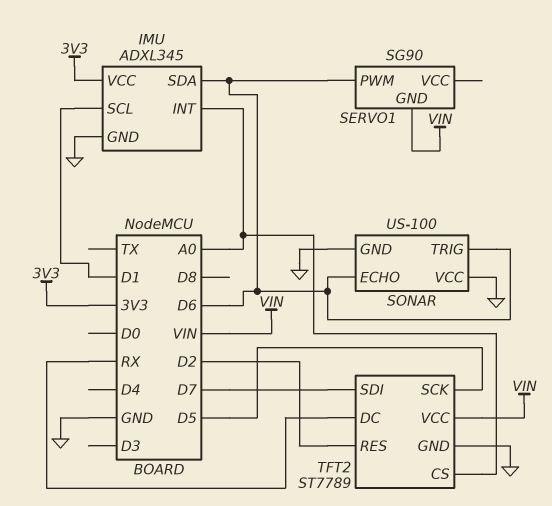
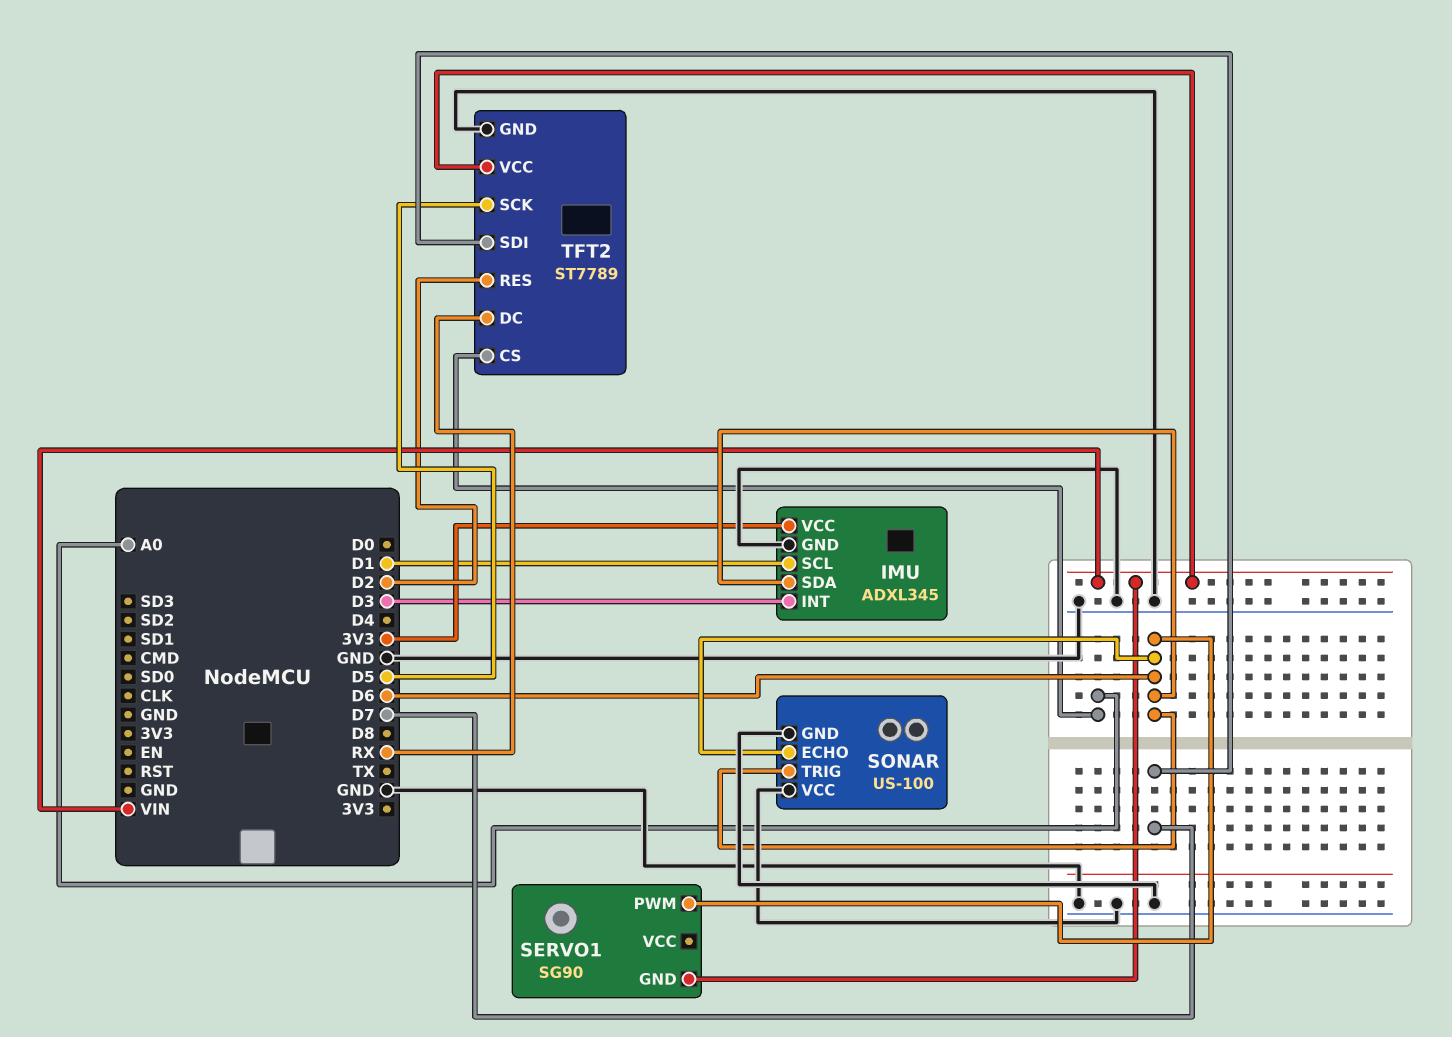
IMU pin INT: A0 -> D3

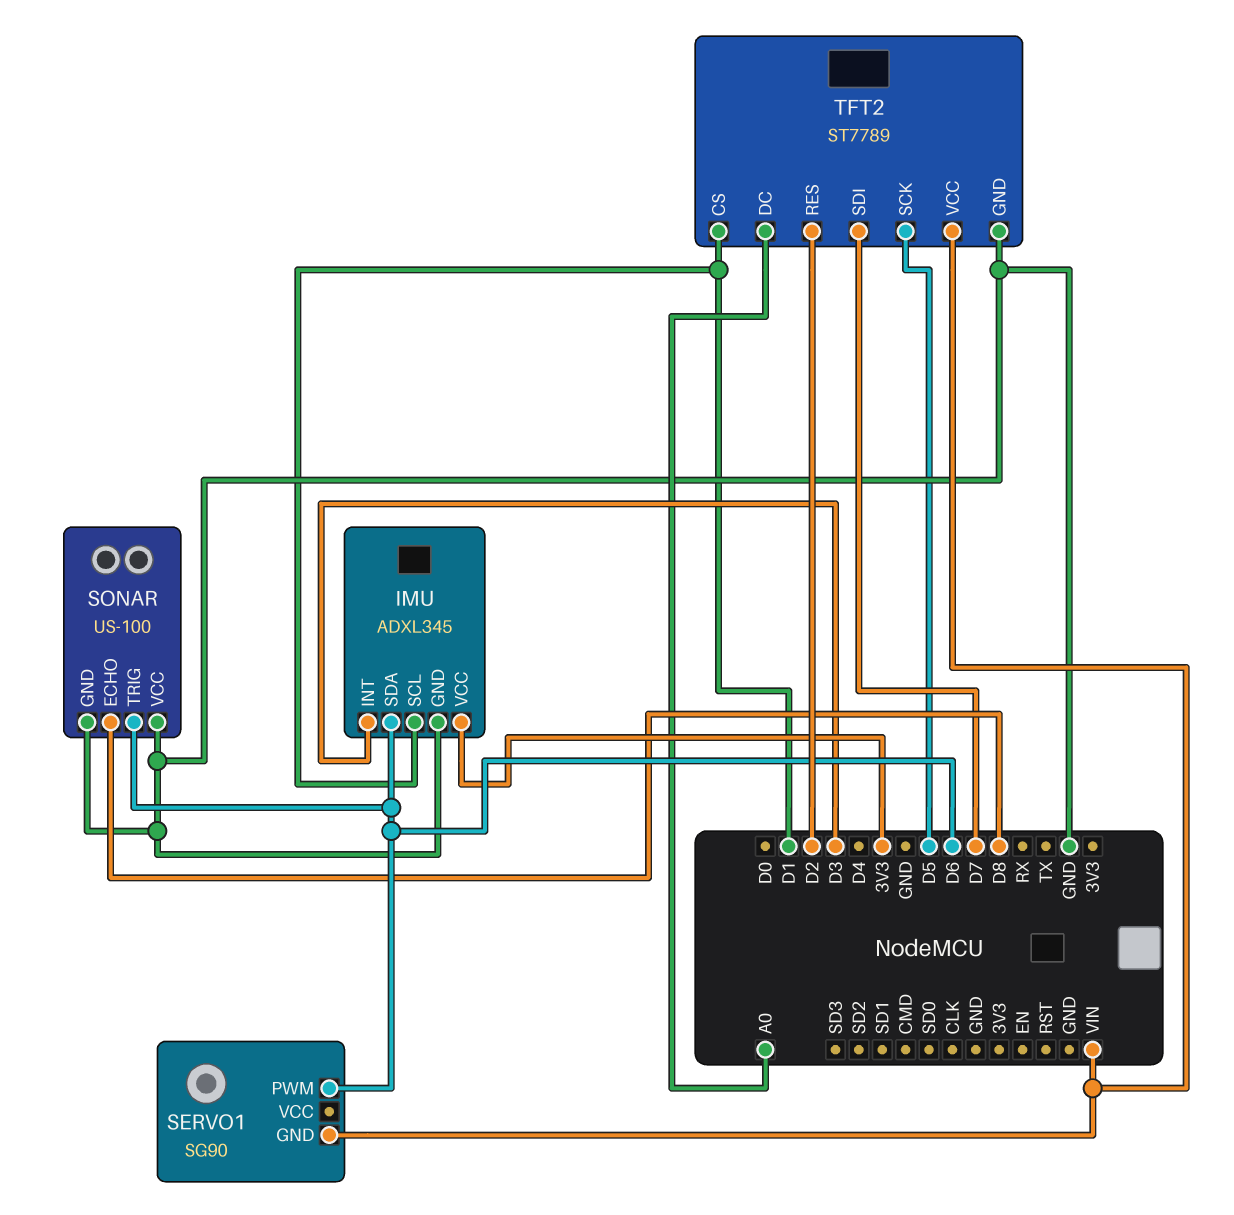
SONAR pin ECHO: D6 -> D8
TFT2 pin CS: A0 -> D1
TFT2 pin DC: RX -> A0

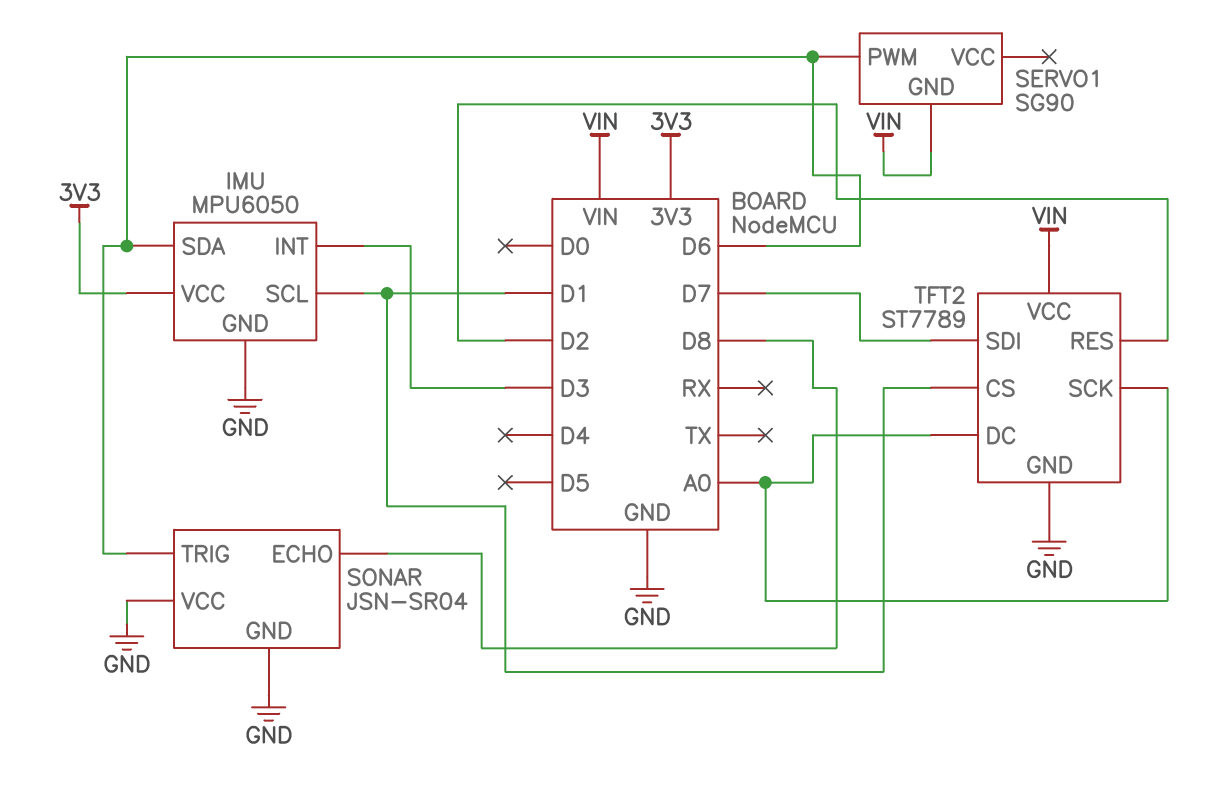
IMU: ADXL345 -> MPU6050
SONAR: US-100 -> JSN-SR04
TFT2 pin SCK: D5 -> A0

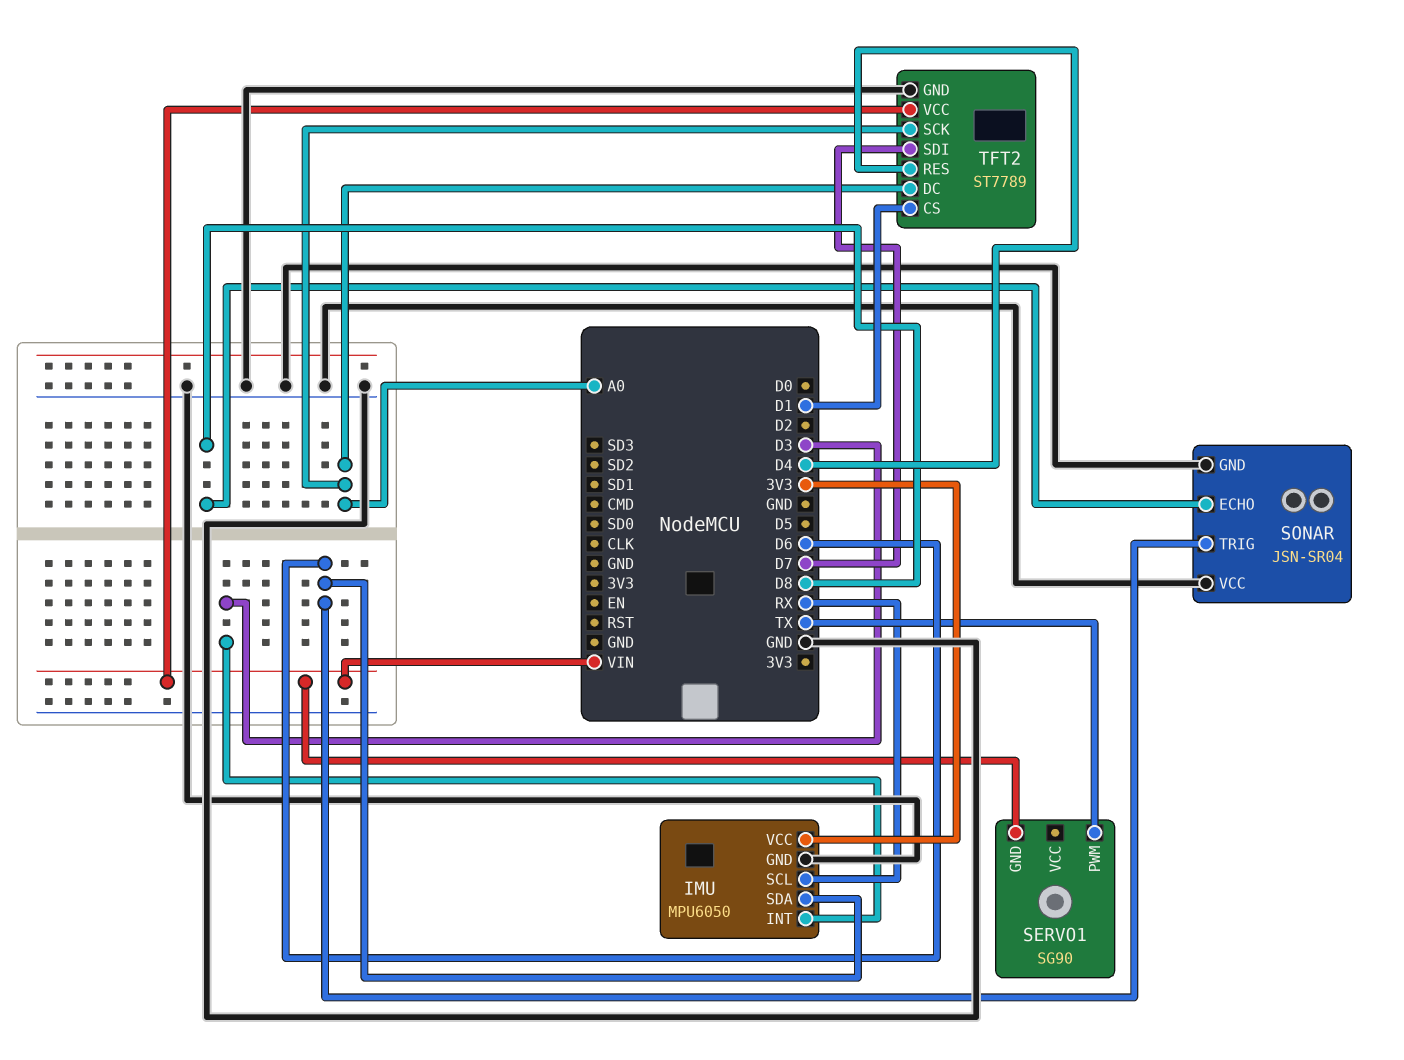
IMU pin SCL: D1 -> RX
SERVO1 pin PWM: D6 -> TX
TFT2 pin RES: D2 -> D4

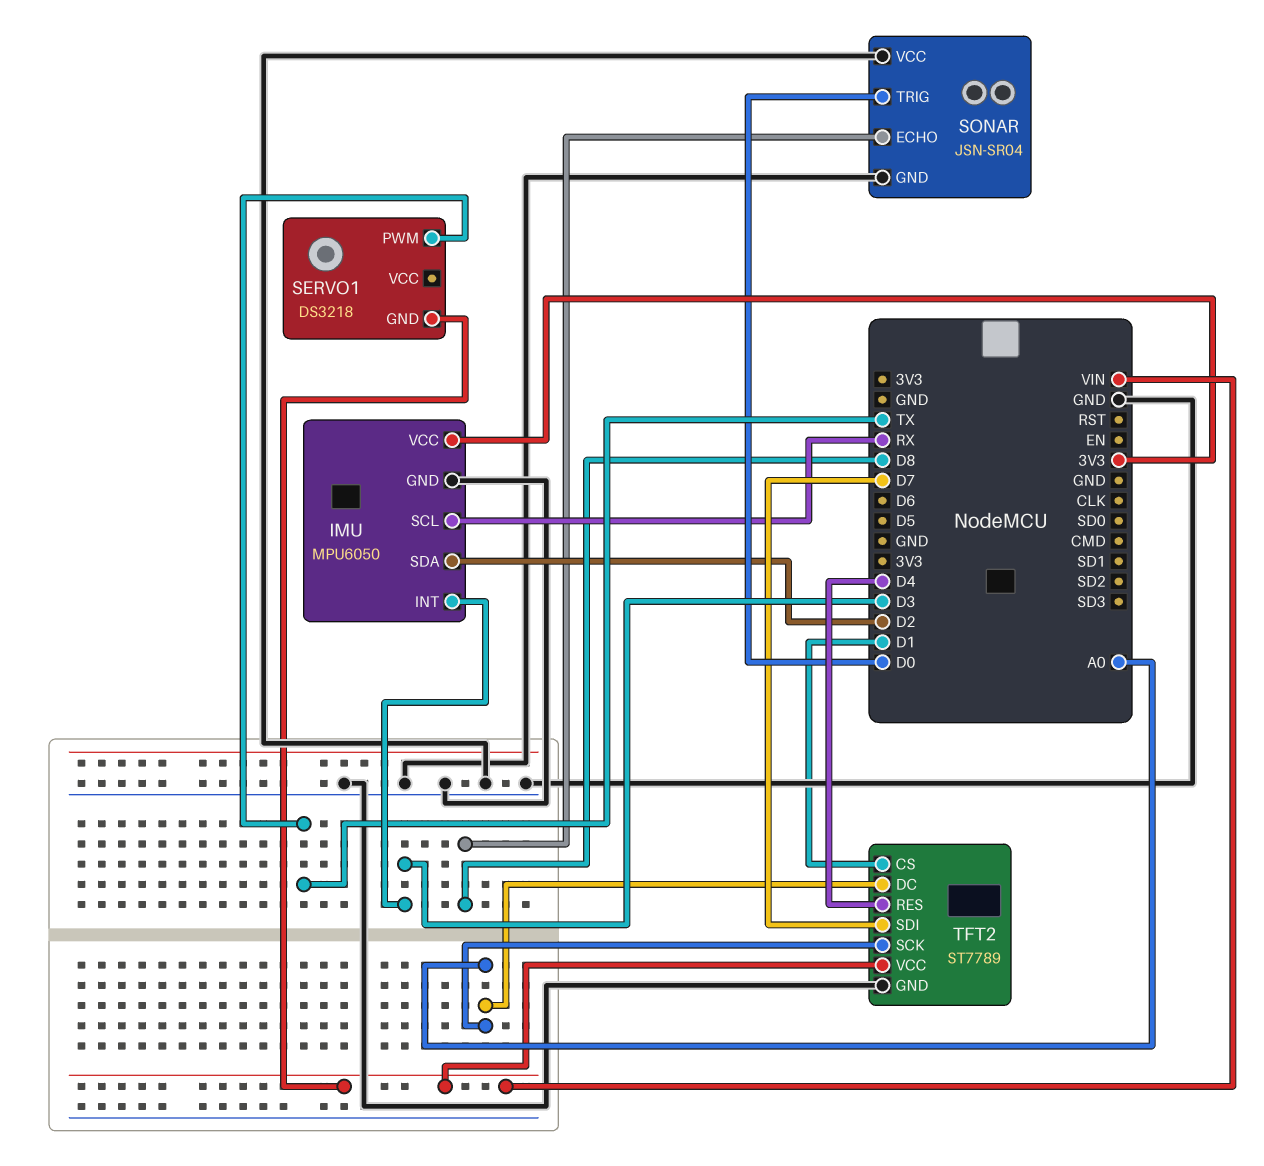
IMU pin SDA: D6 -> D2
SERVO1: SG90 -> DS3218
SONAR pin TRIG: D6 -> D0

